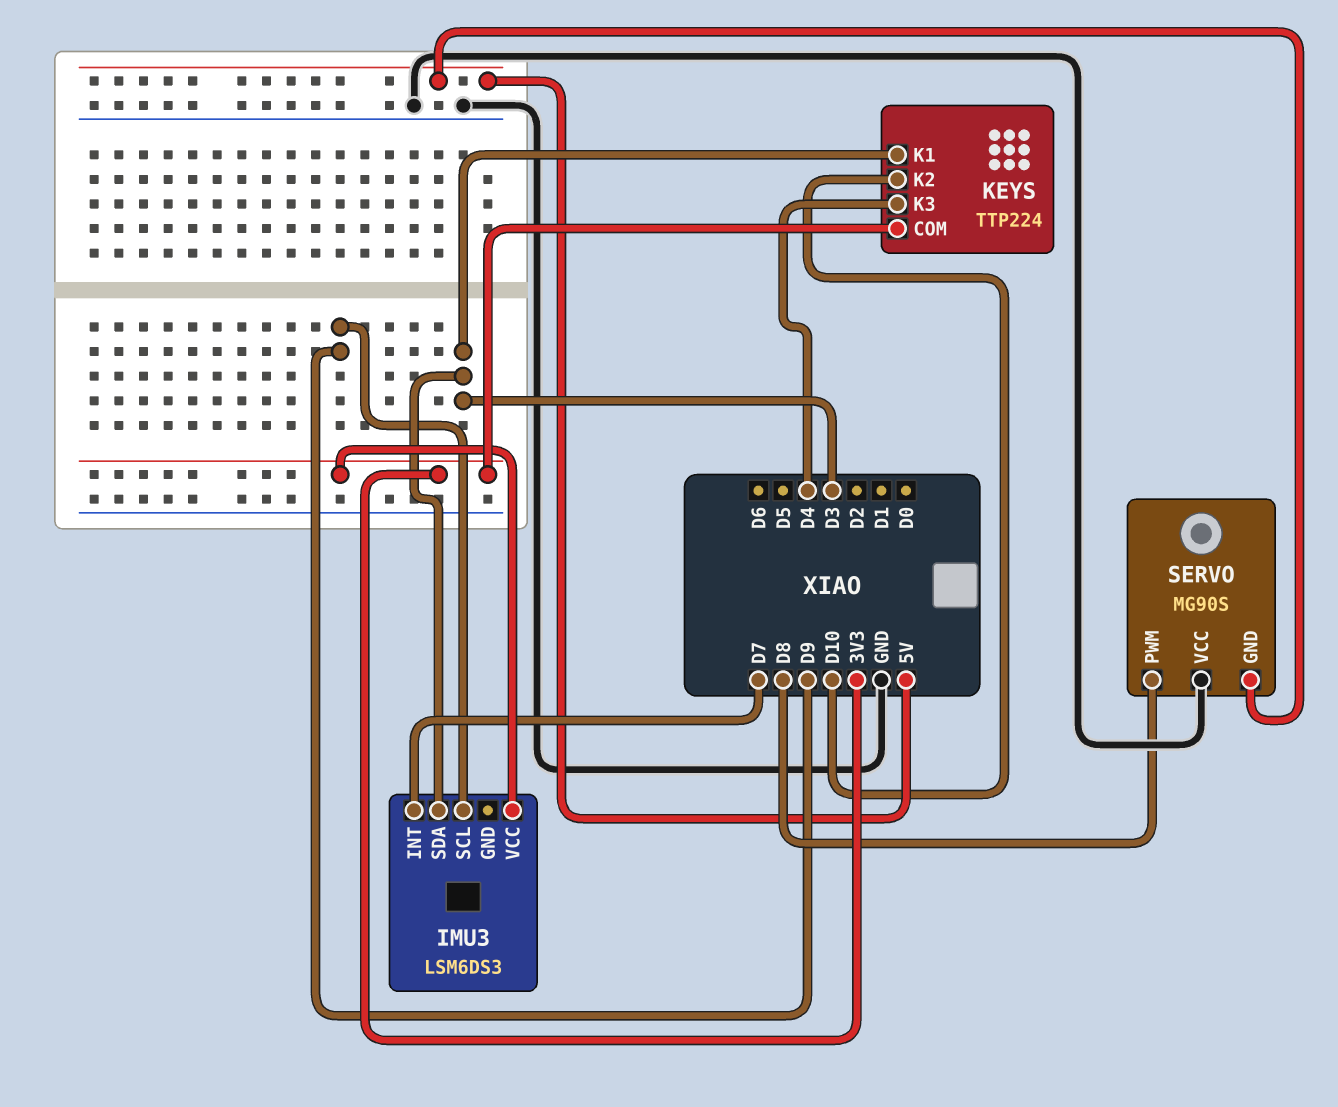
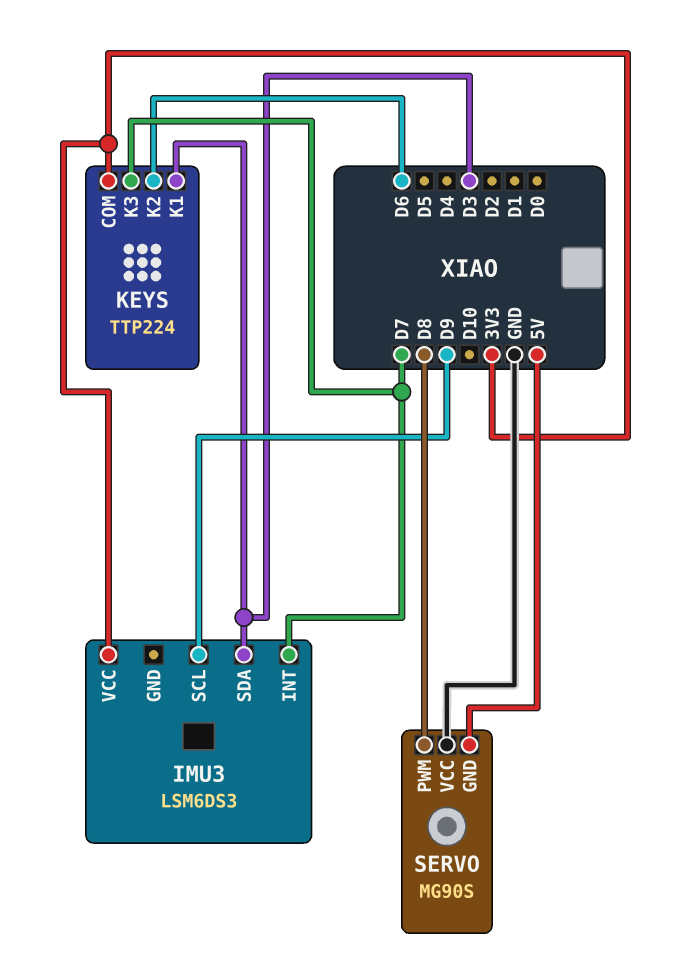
KEYS pin K2: D10 -> D6
KEYS pin K3: D4 -> D7

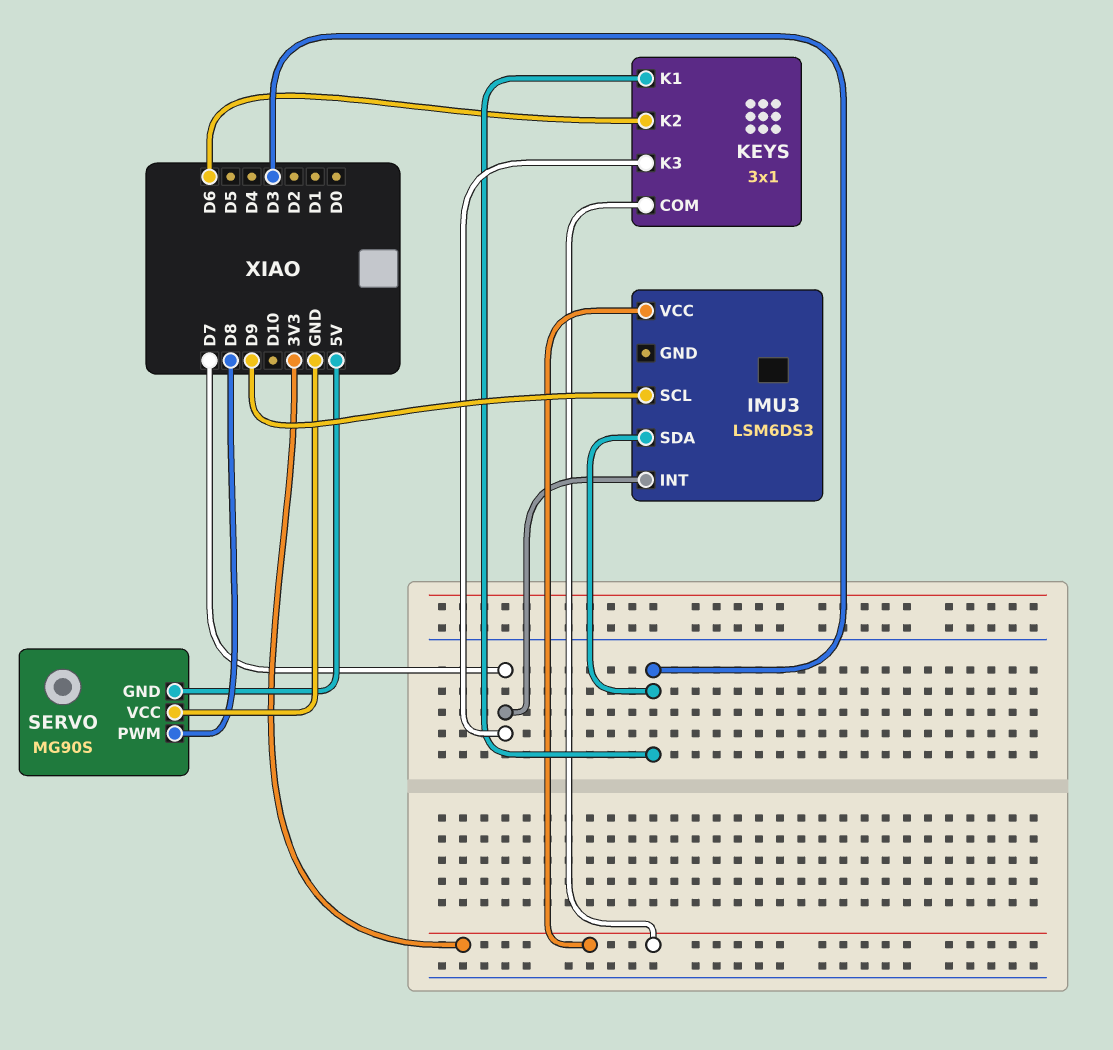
KEYS: TTP224 -> 3x1

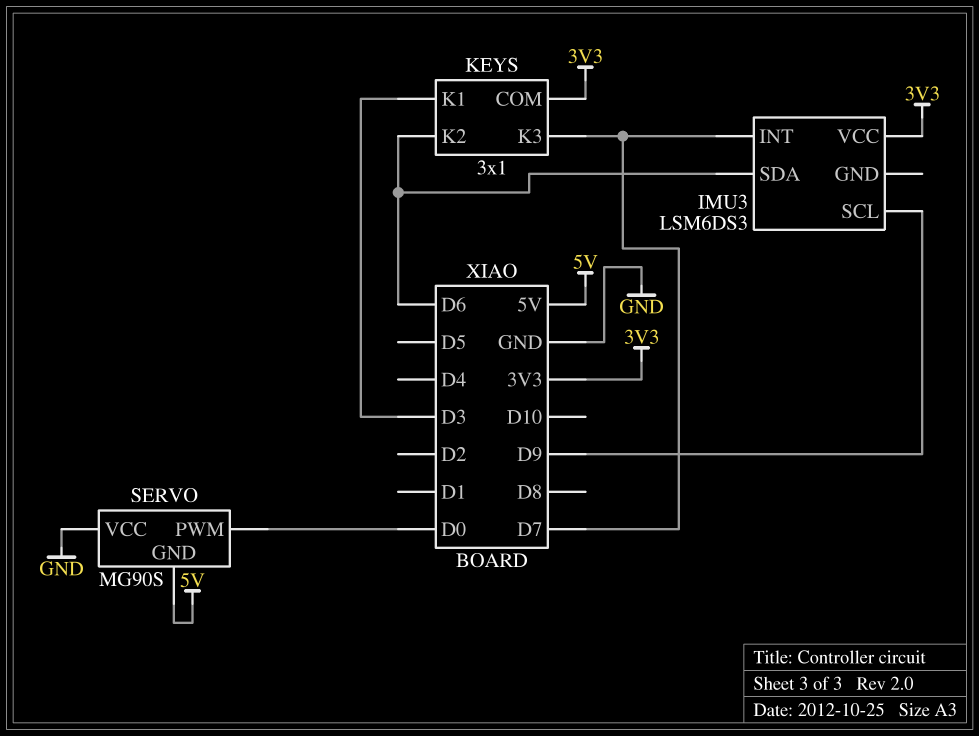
IMU3 pin SDA: D3 -> D6
SERVO pin PWM: D8 -> D0

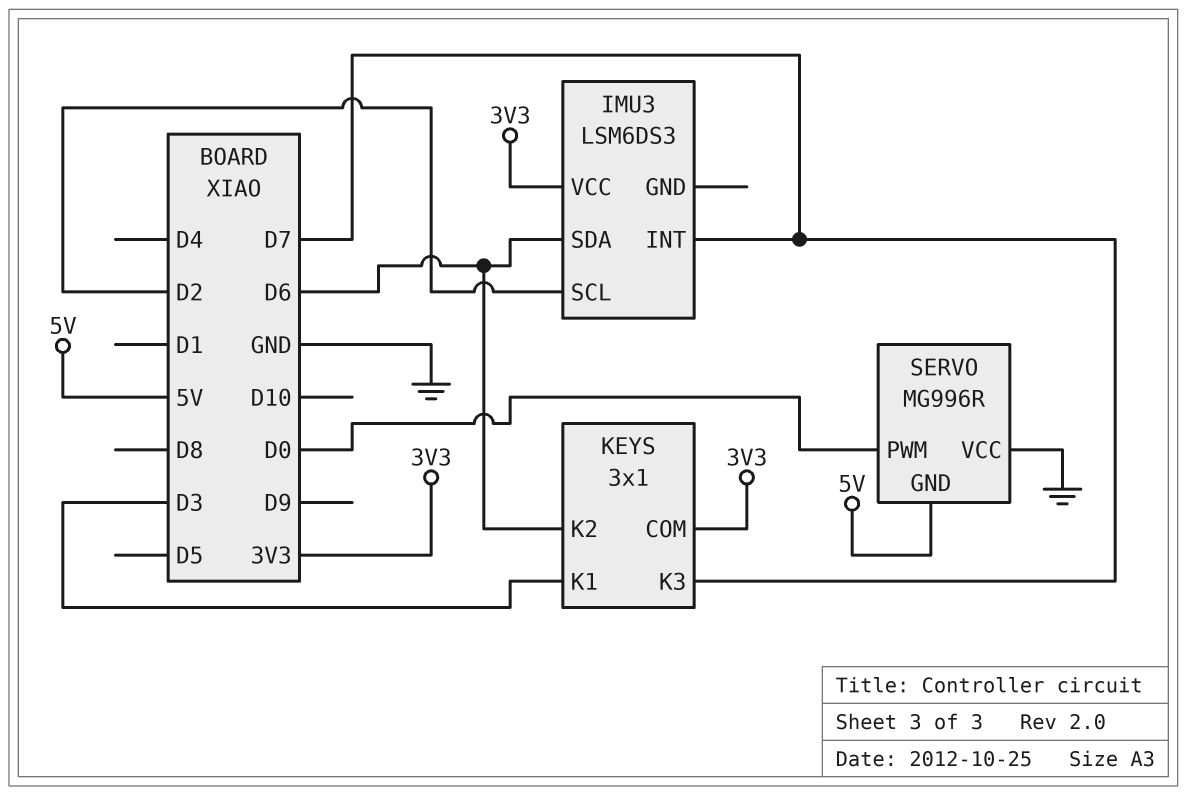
IMU3 pin SCL: D9 -> D2
SERVO: MG90S -> MG996R

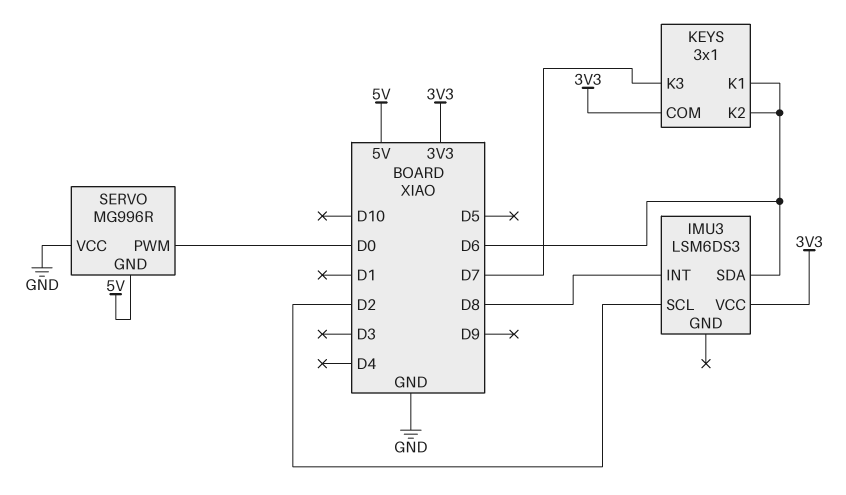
IMU3 pin INT: D7 -> D8
KEYS pin K1: D3 -> D6

